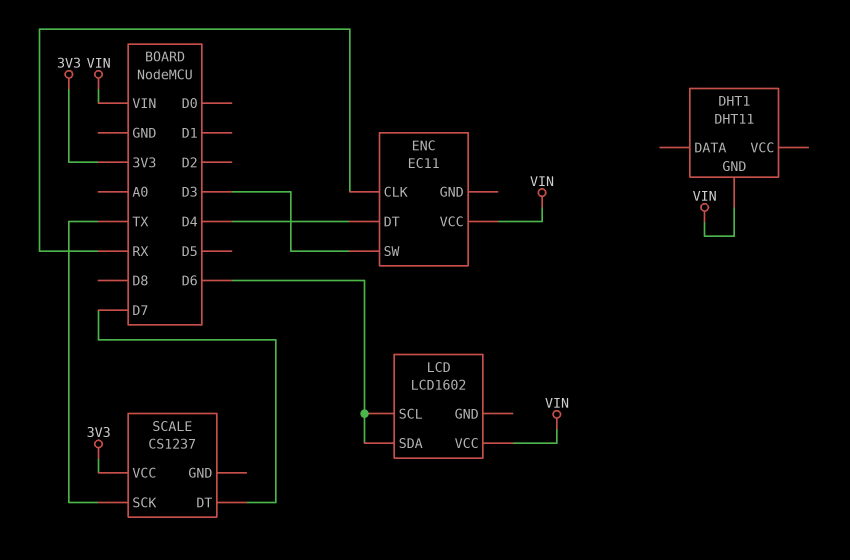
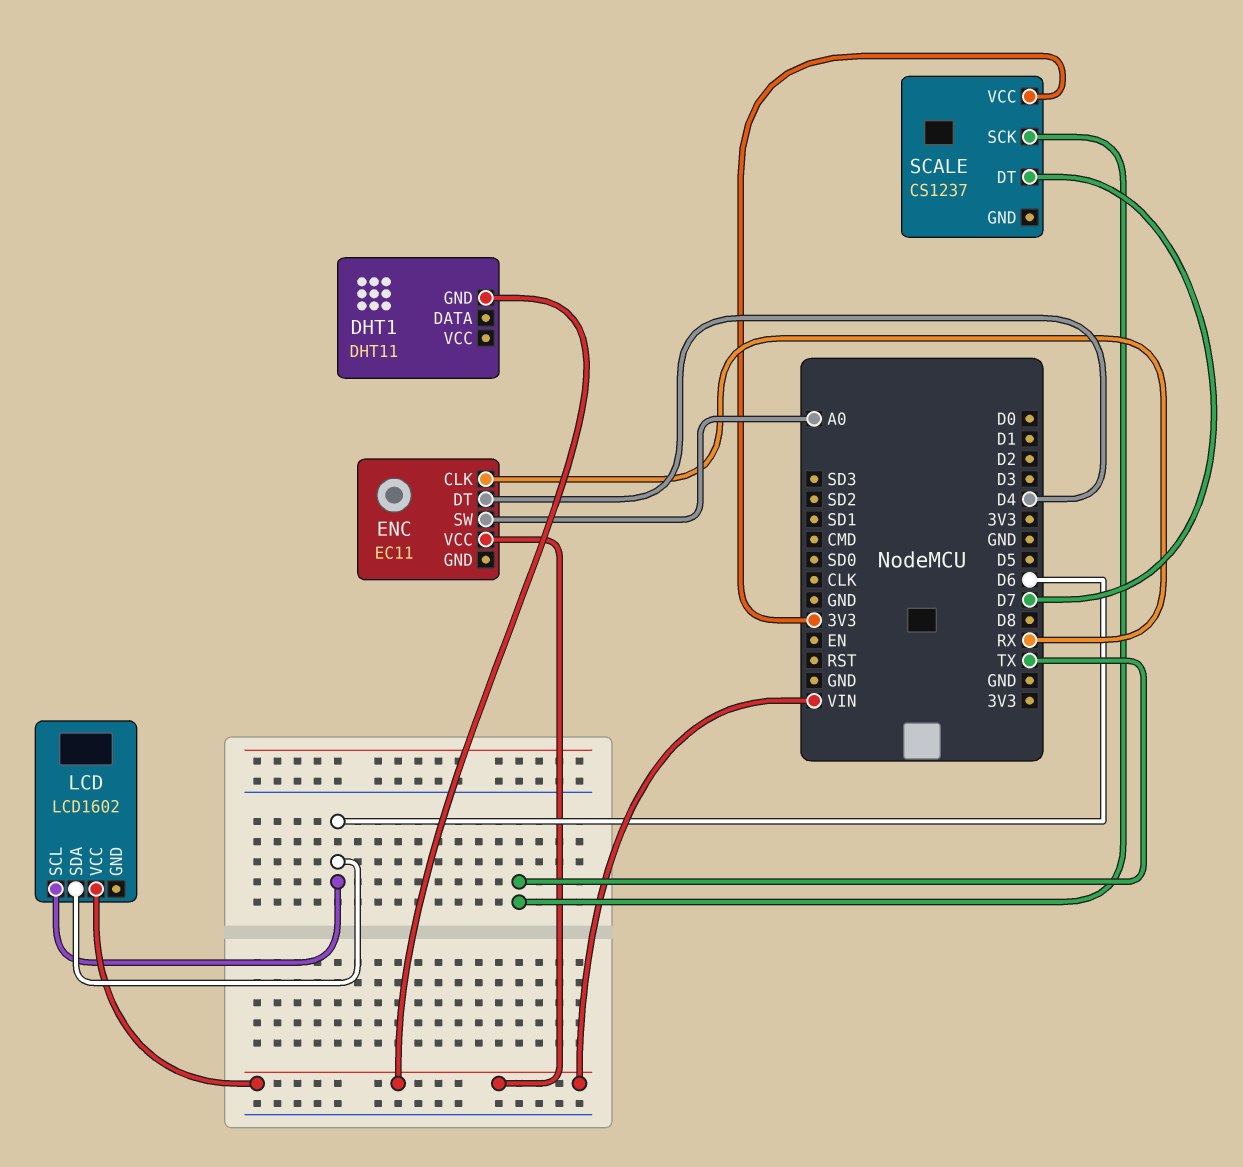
ENC pin SW: D3 -> A0

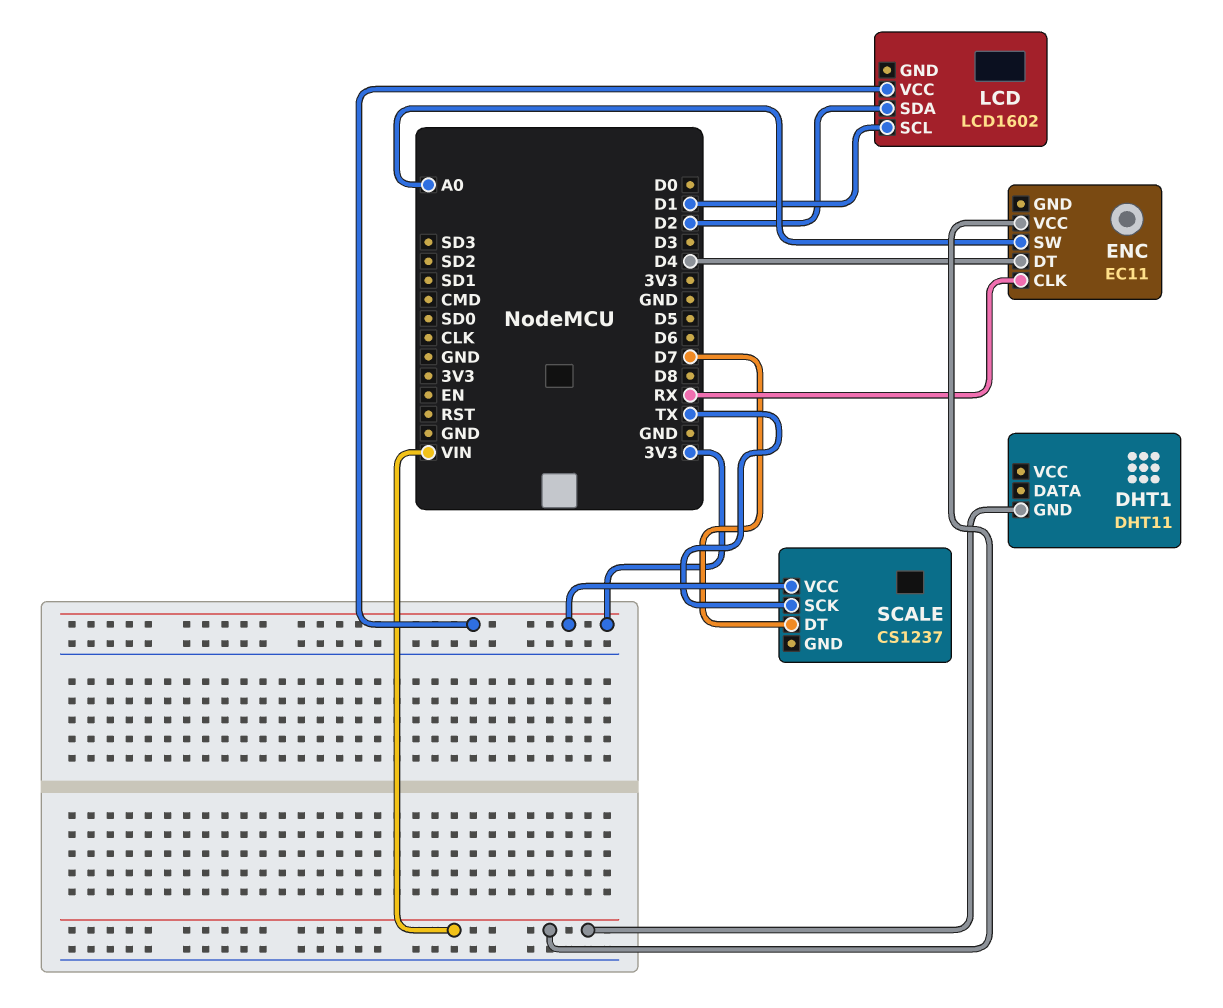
LCD pin SCL: D6 -> D1
LCD pin SDA: D6 -> D2
LCD pin VCC: VIN -> 3V3

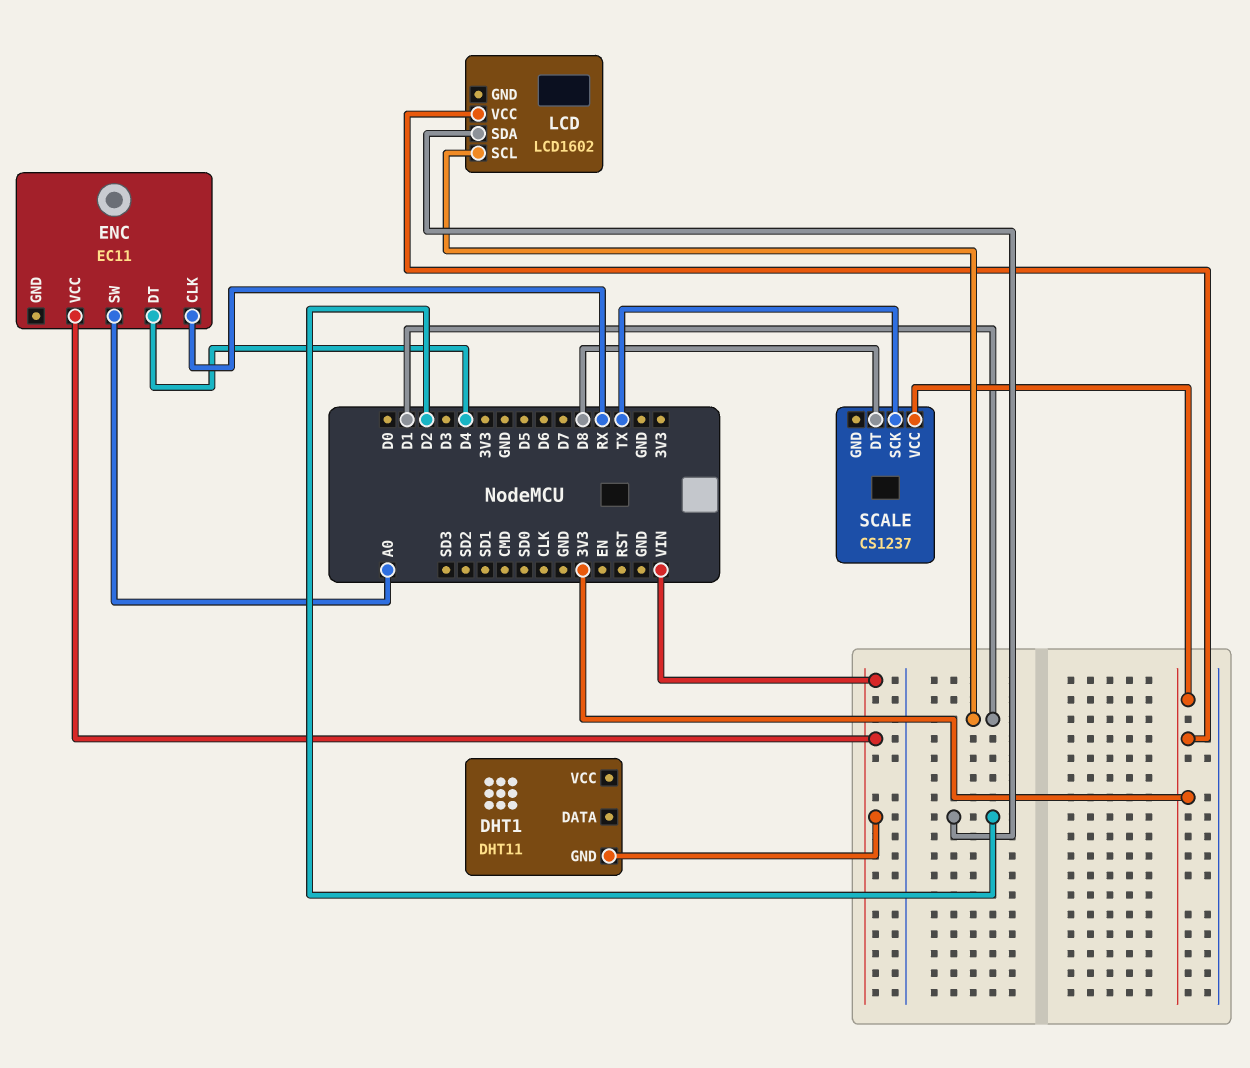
SCALE pin DT: D7 -> D8

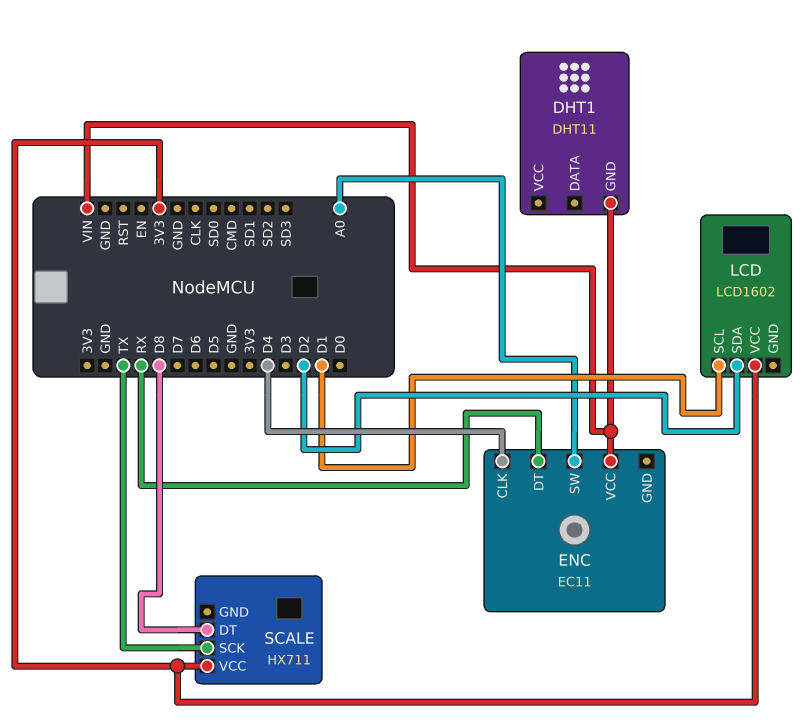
ENC pin CLK: RX -> D4
ENC pin DT: D4 -> RX
SCALE: CS1237 -> HX711

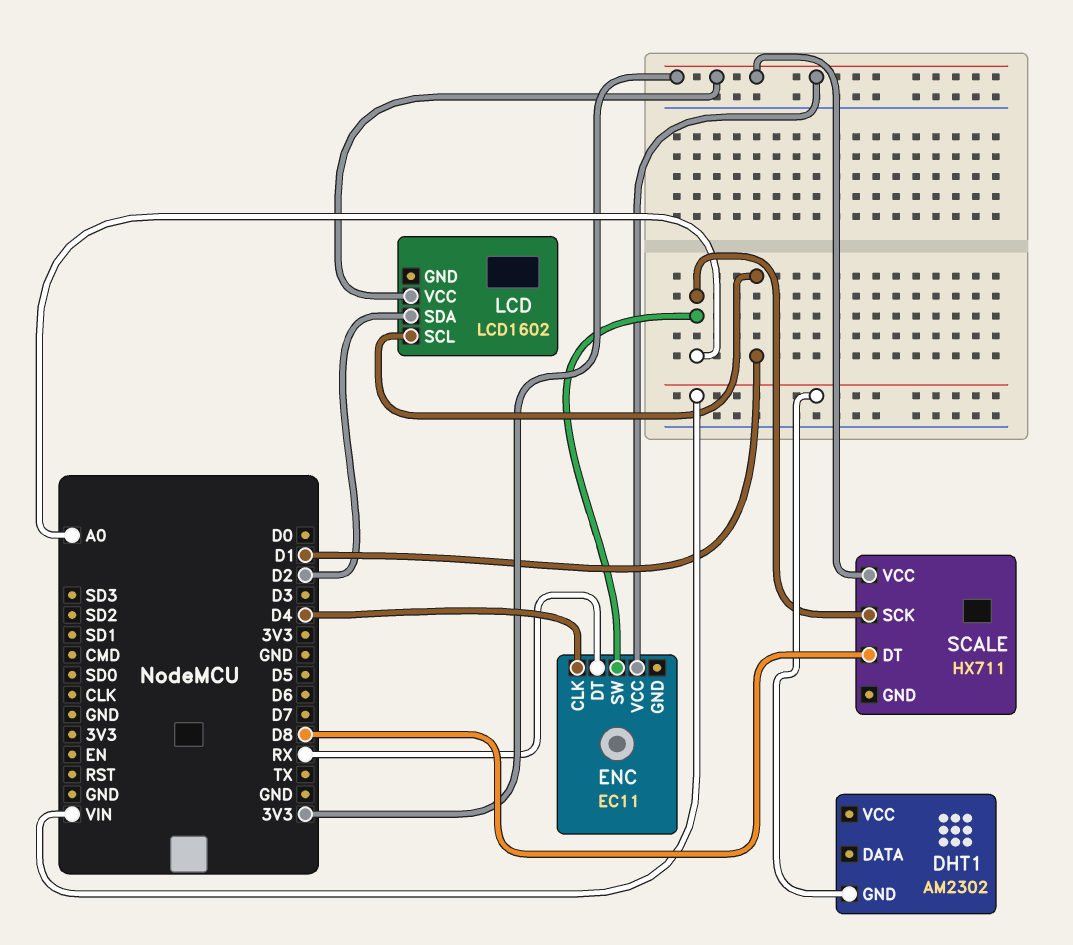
DHT1: DHT11 -> AM2302
ENC pin VCC: VIN -> 3V3
SCALE pin SCK: TX -> A0

